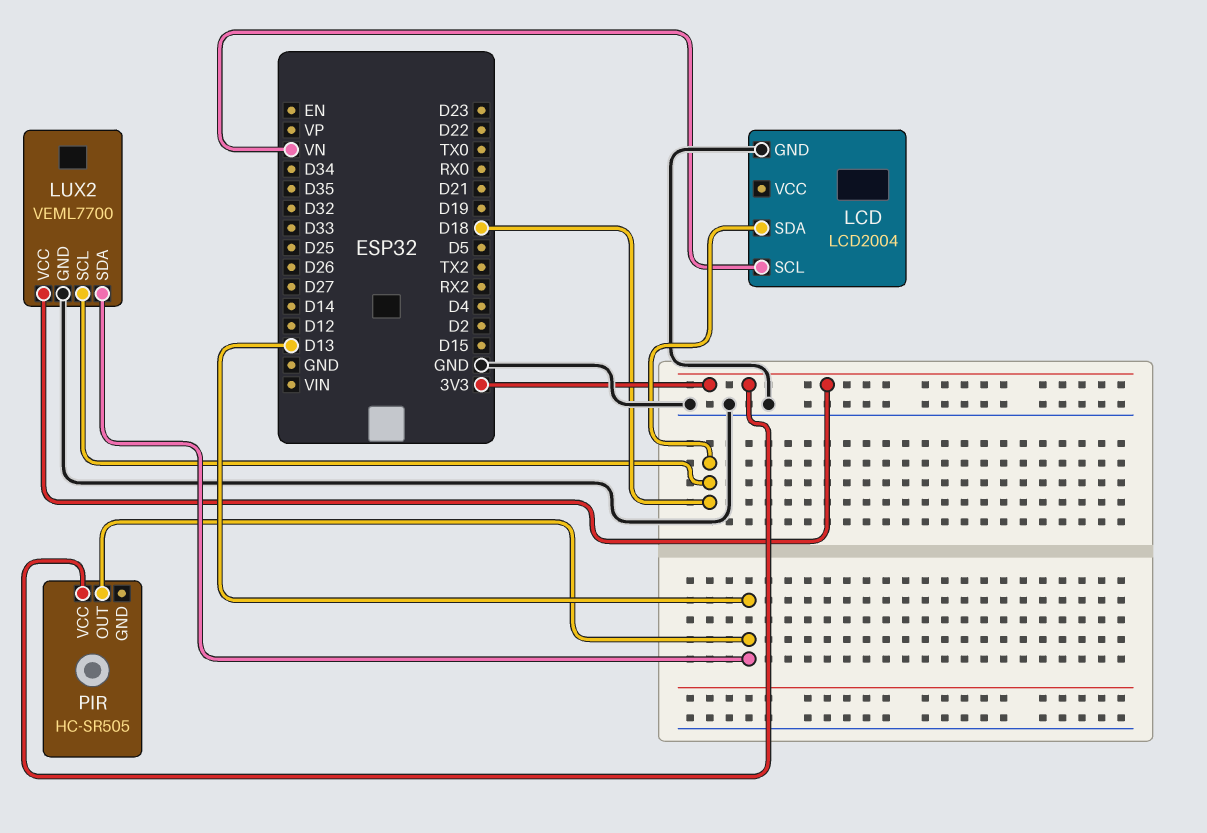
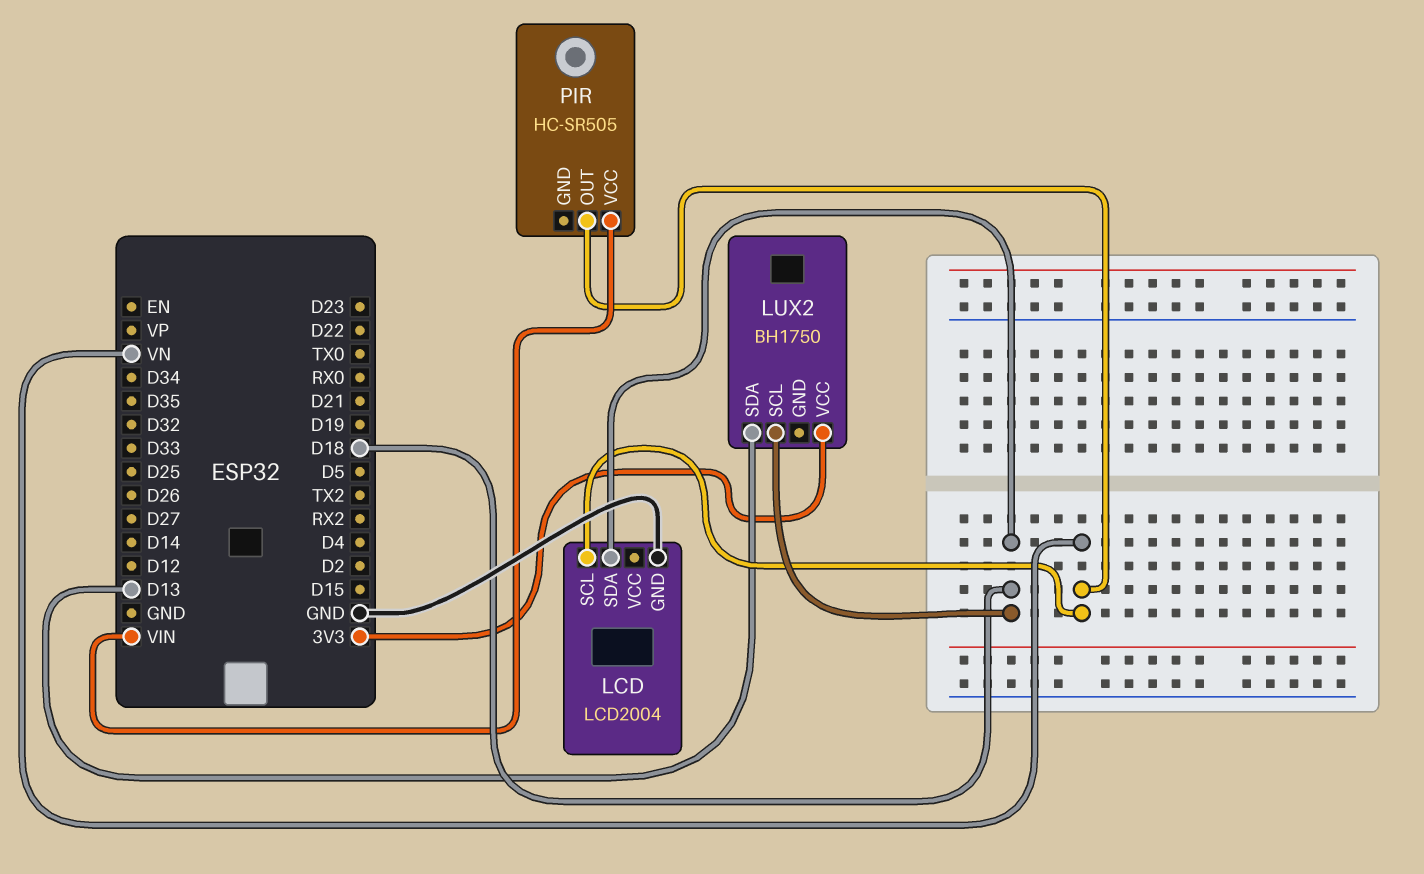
LUX2: VEML7700 -> BH1750
LUX2 pin GND: GND -> none
PIR pin OUT: D13 -> VN
PIR pin VCC: 3V3 -> VIN

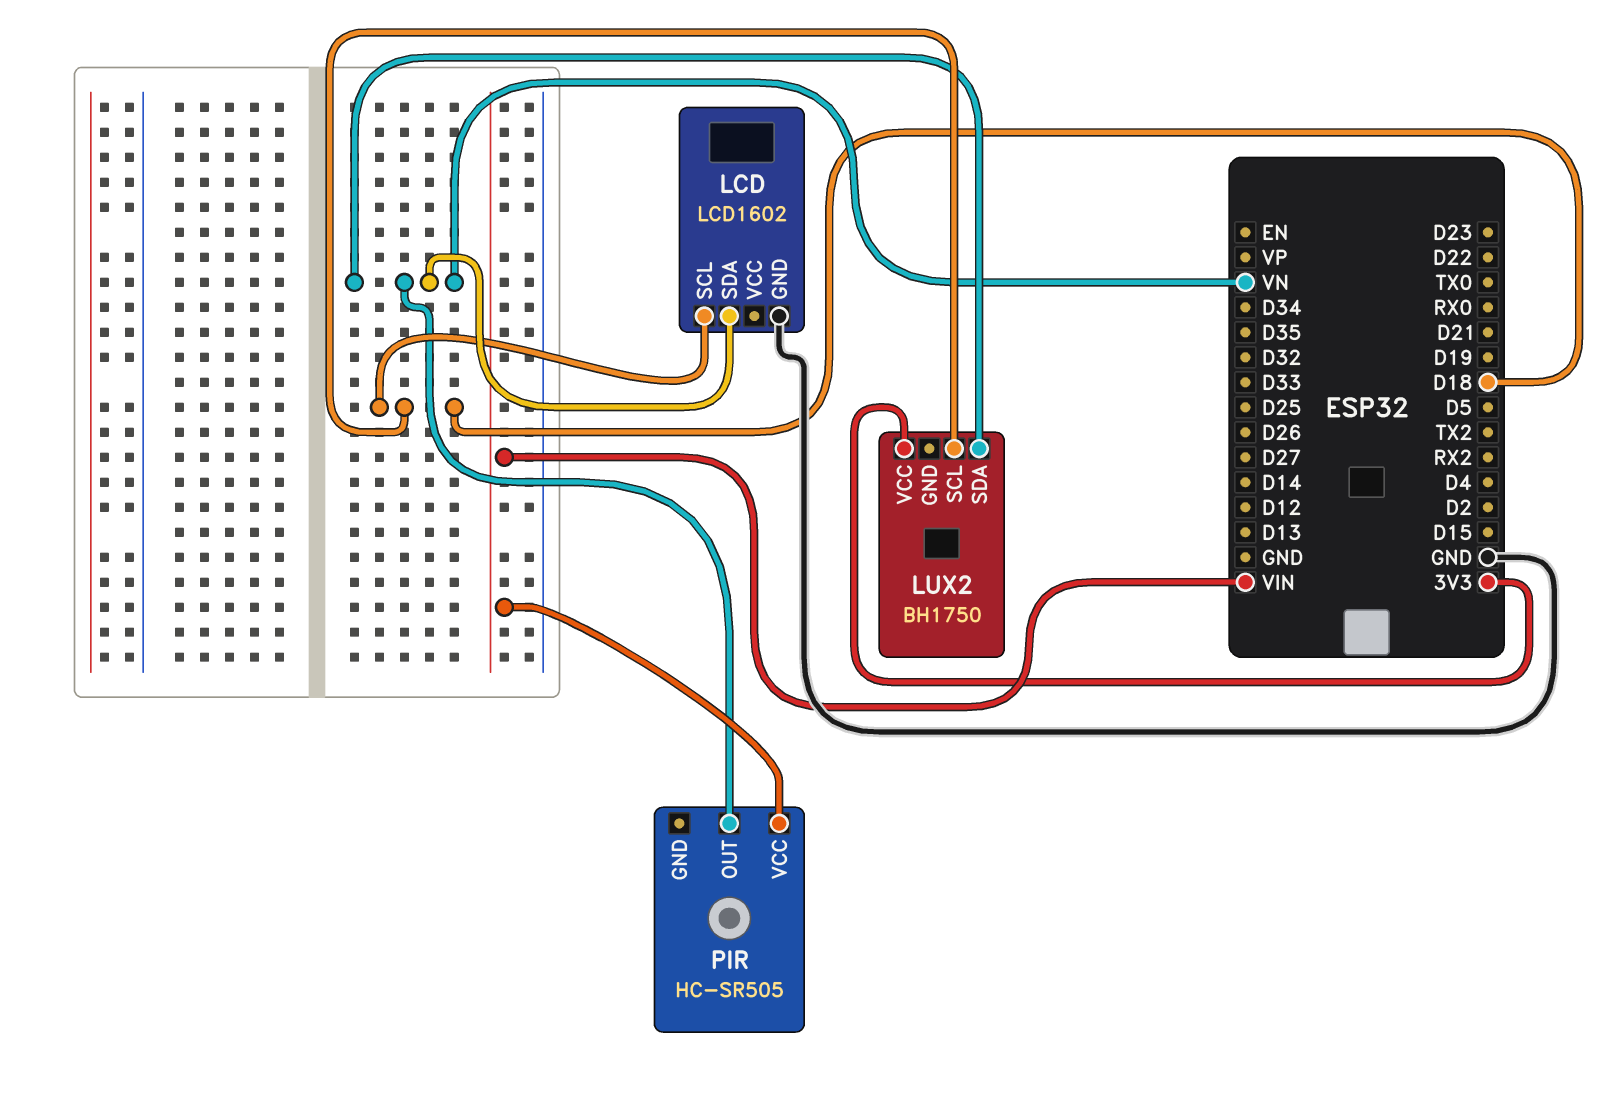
LCD: LCD2004 -> LCD1602
LCD pin SCL: VN -> D18
LCD pin SDA: D18 -> VN
LUX2 pin SDA: D13 -> VN

